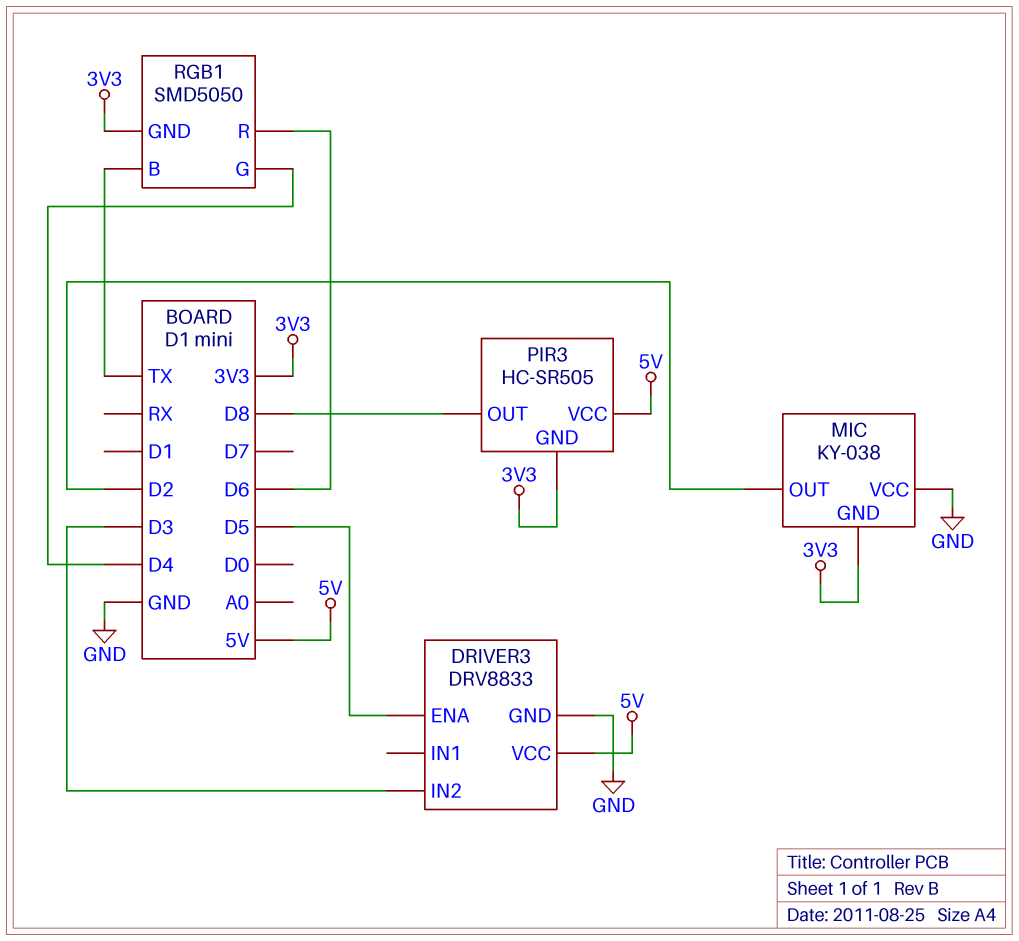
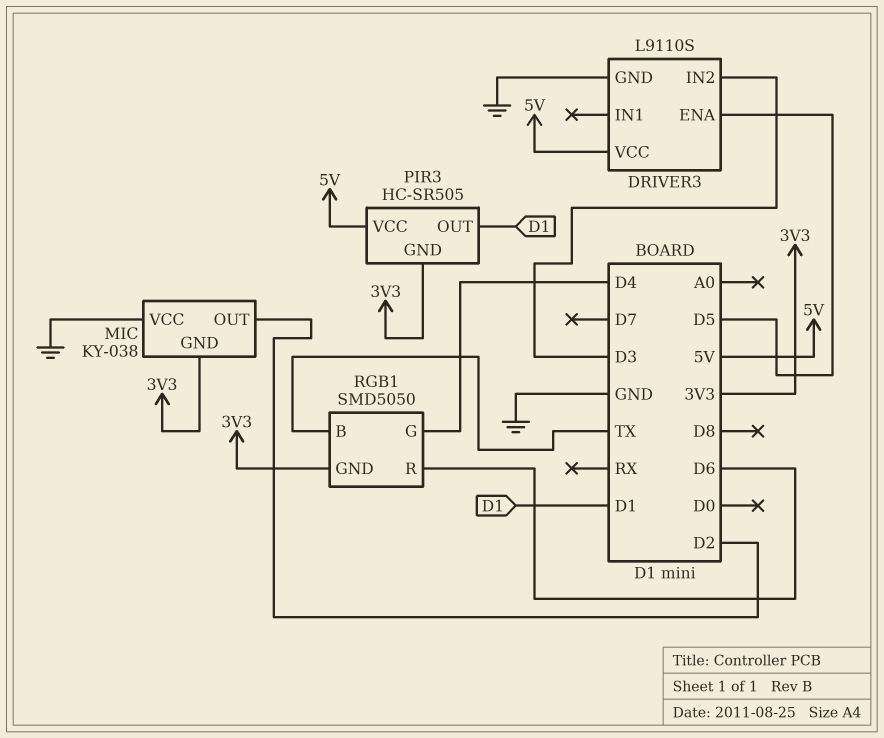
DRIVER3: DRV8833 -> L9110S
PIR3 pin OUT: D8 -> D1

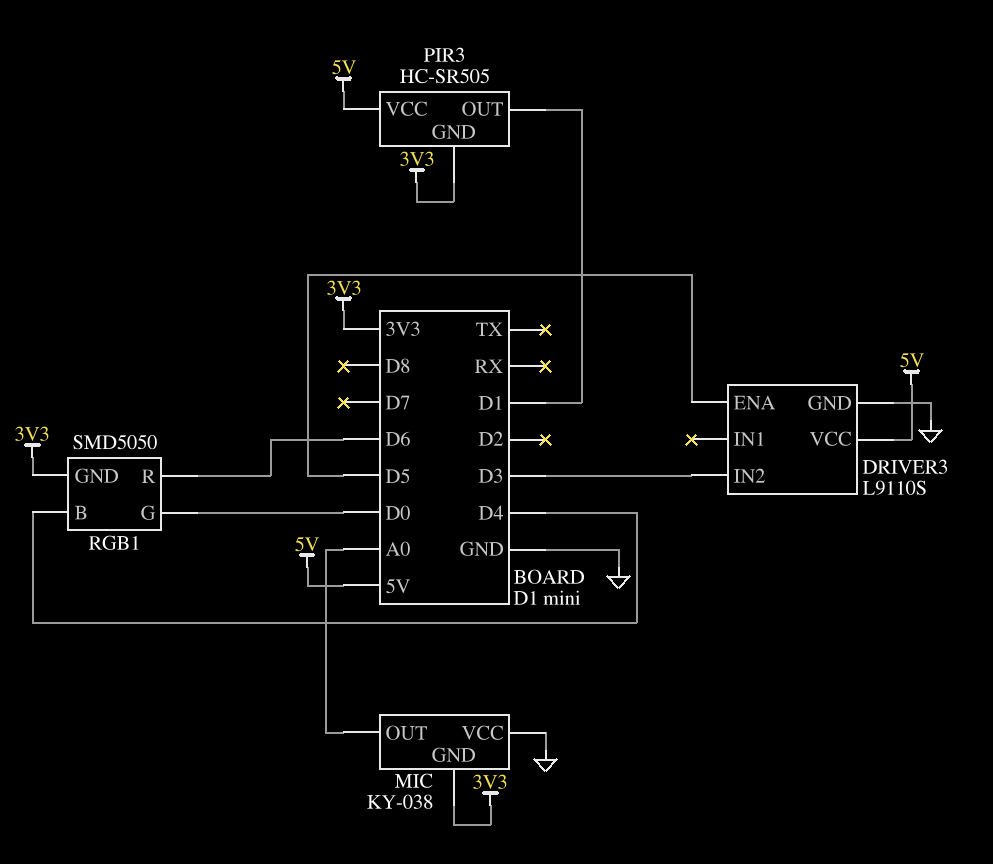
MIC pin OUT: D2 -> A0
RGB1 pin B: TX -> D4
RGB1 pin G: D4 -> D0

